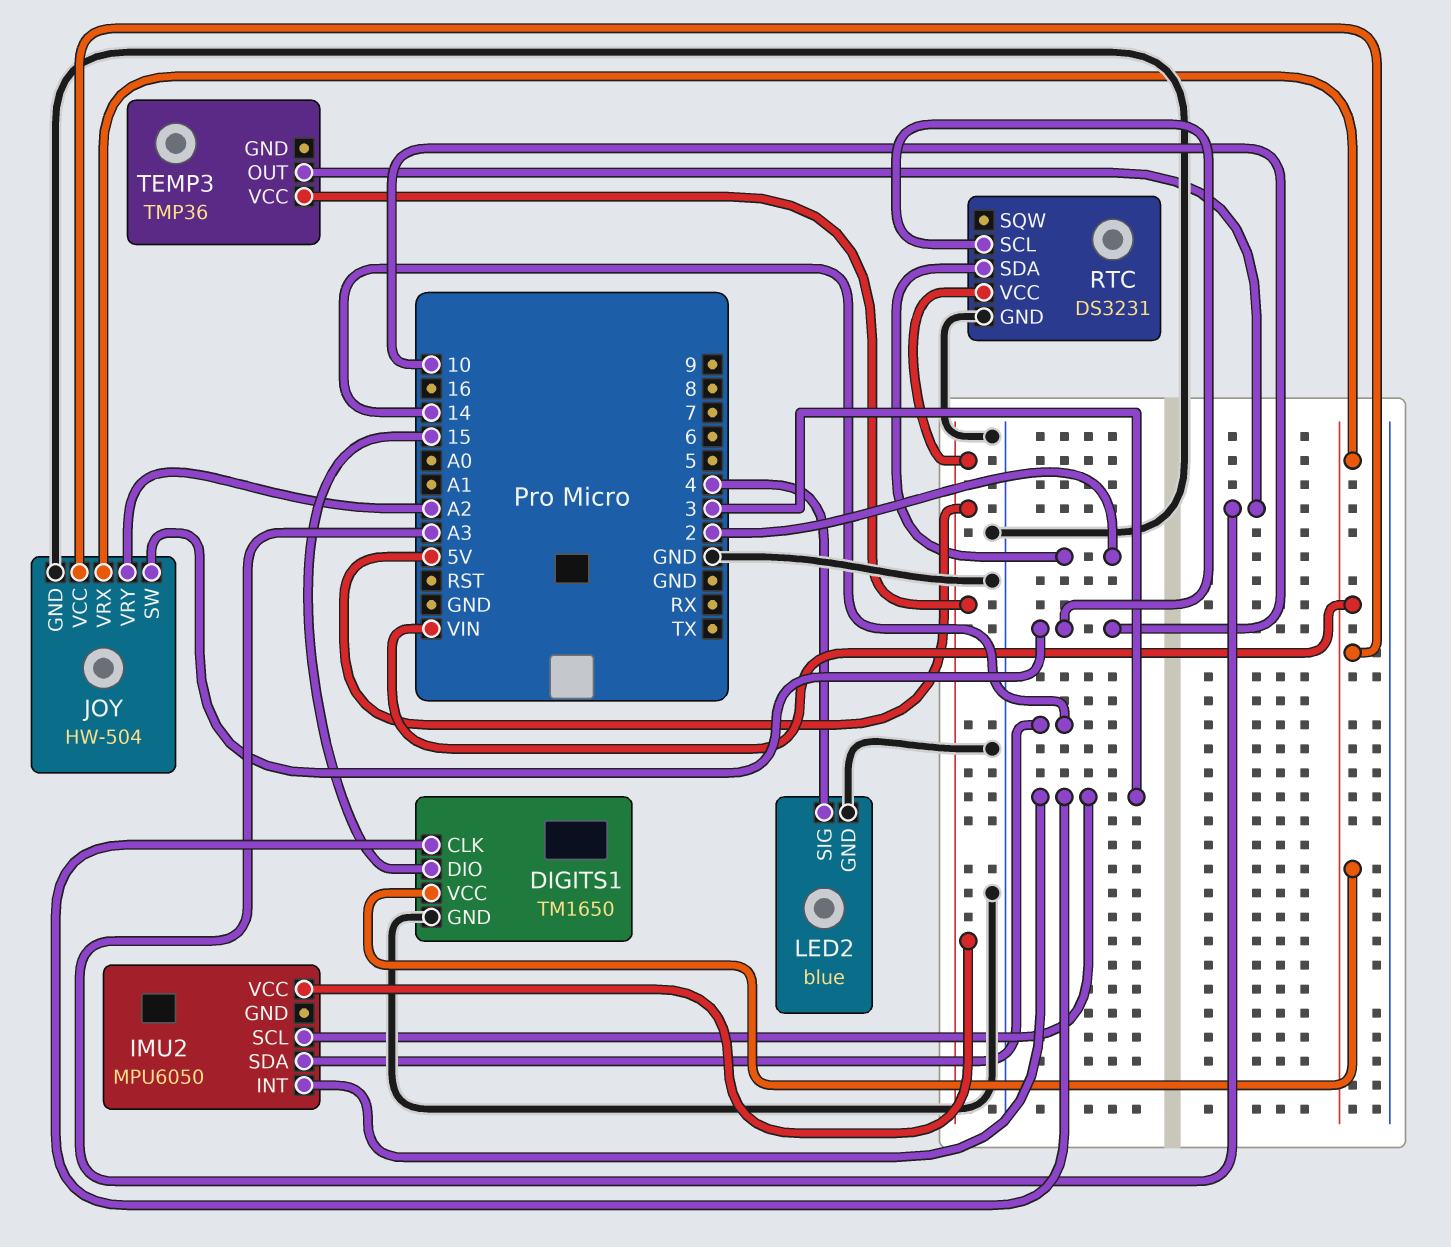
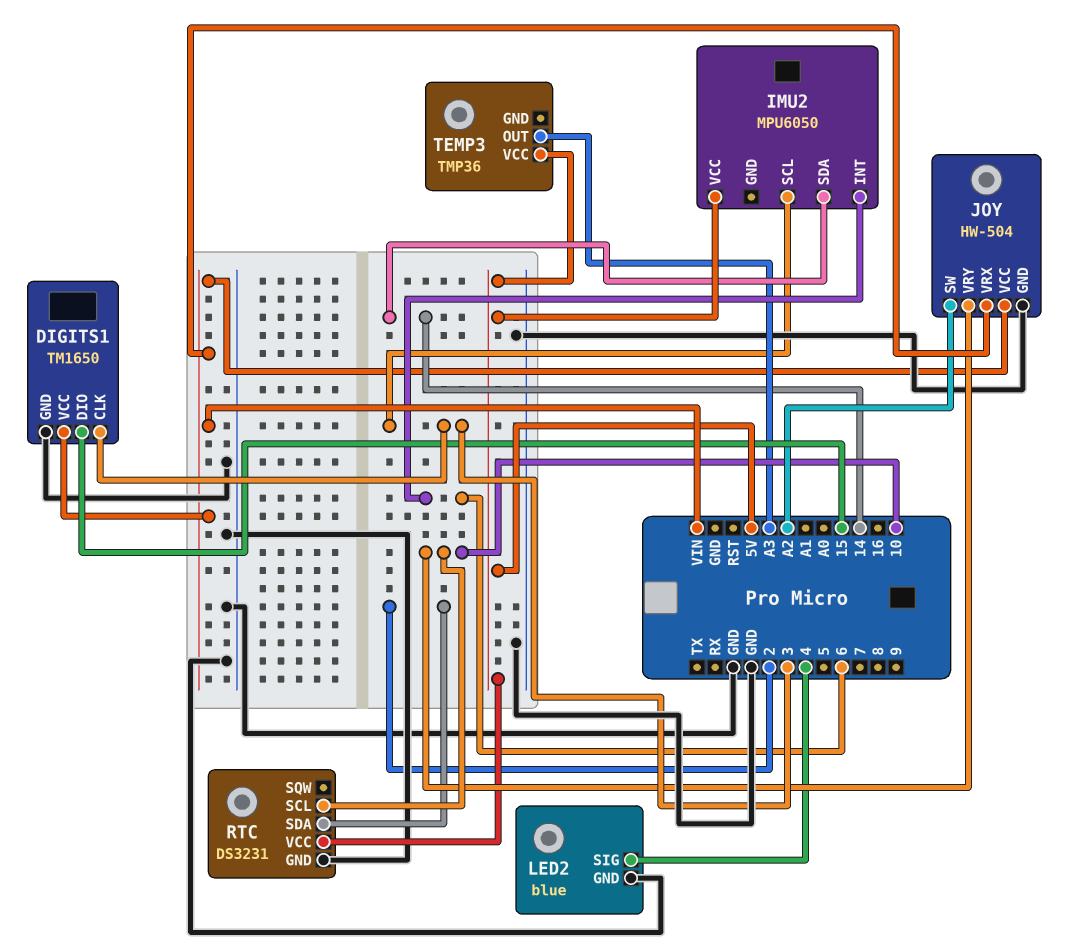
IMU2 pin INT: 3 -> 6
JOY pin SW: 10 -> A2
JOY pin VRY: A2 -> 10

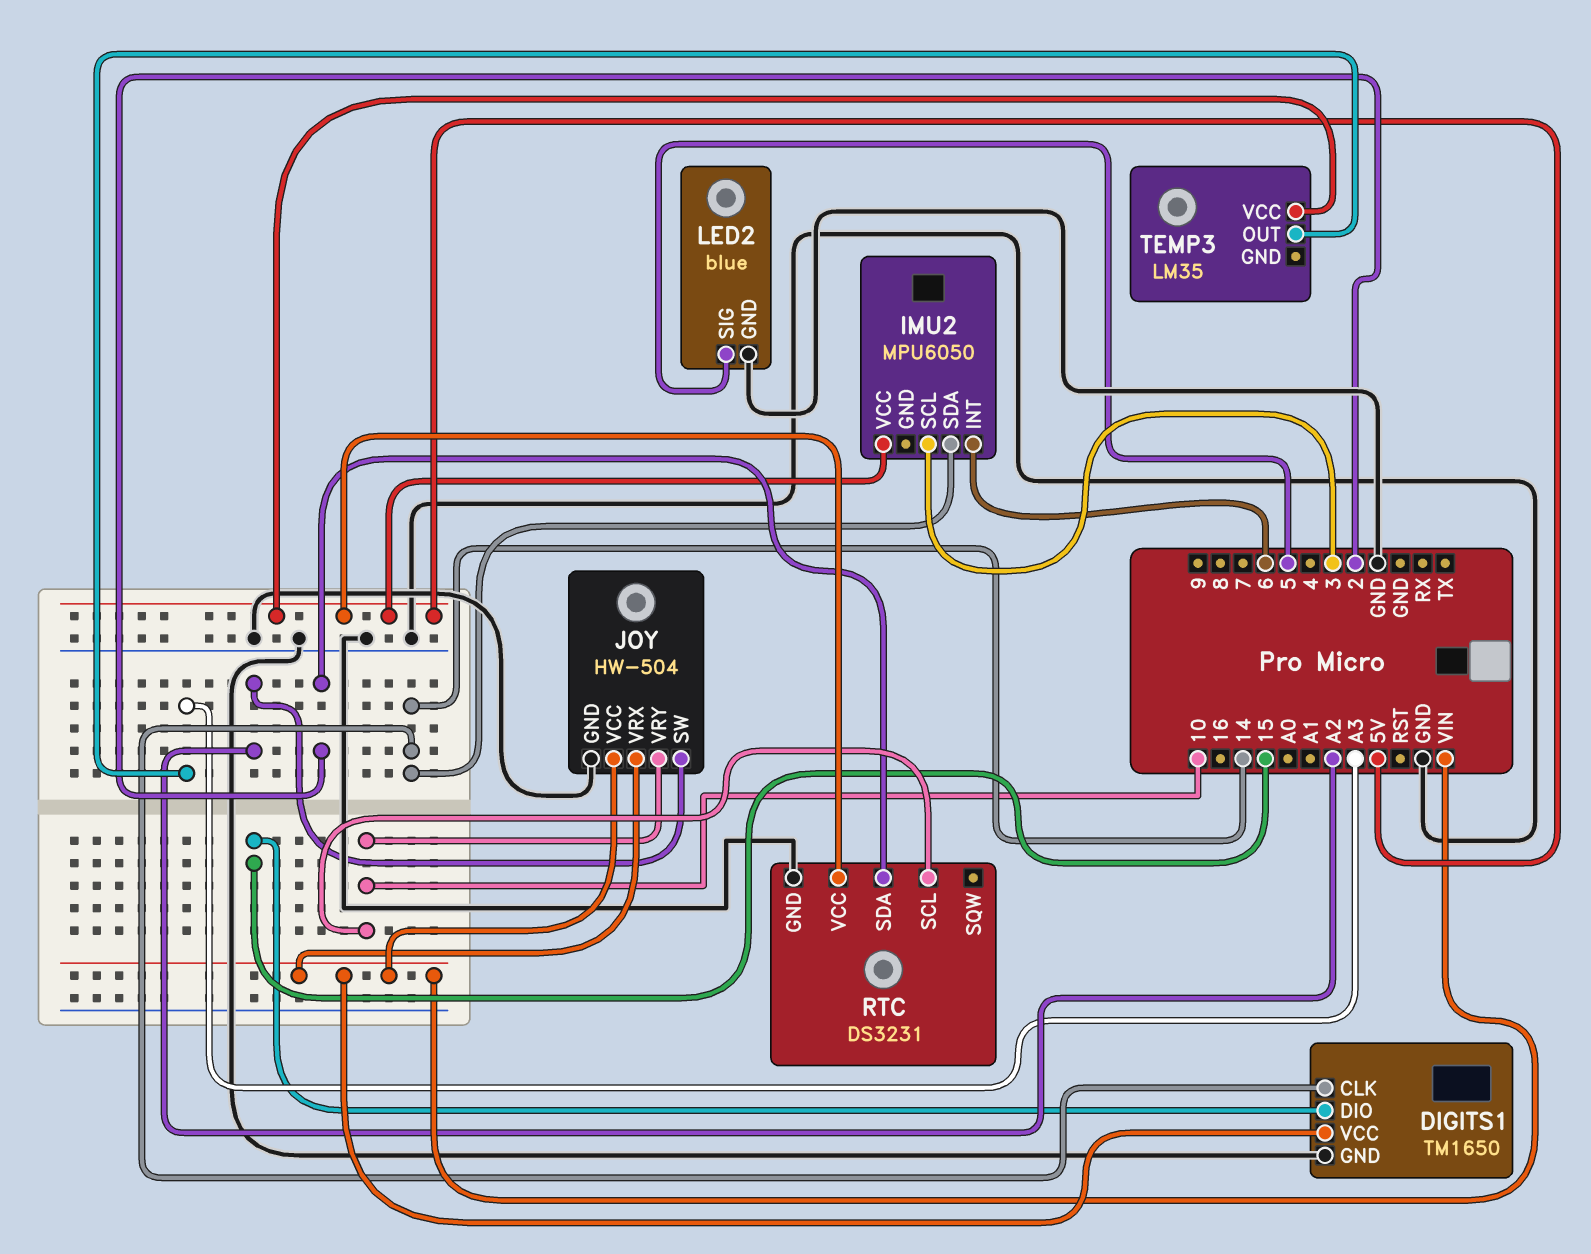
DIGITS1 pin CLK: 3 -> 14
LED2 pin SIG: 4 -> 5
TEMP3: TMP36 -> LM35

